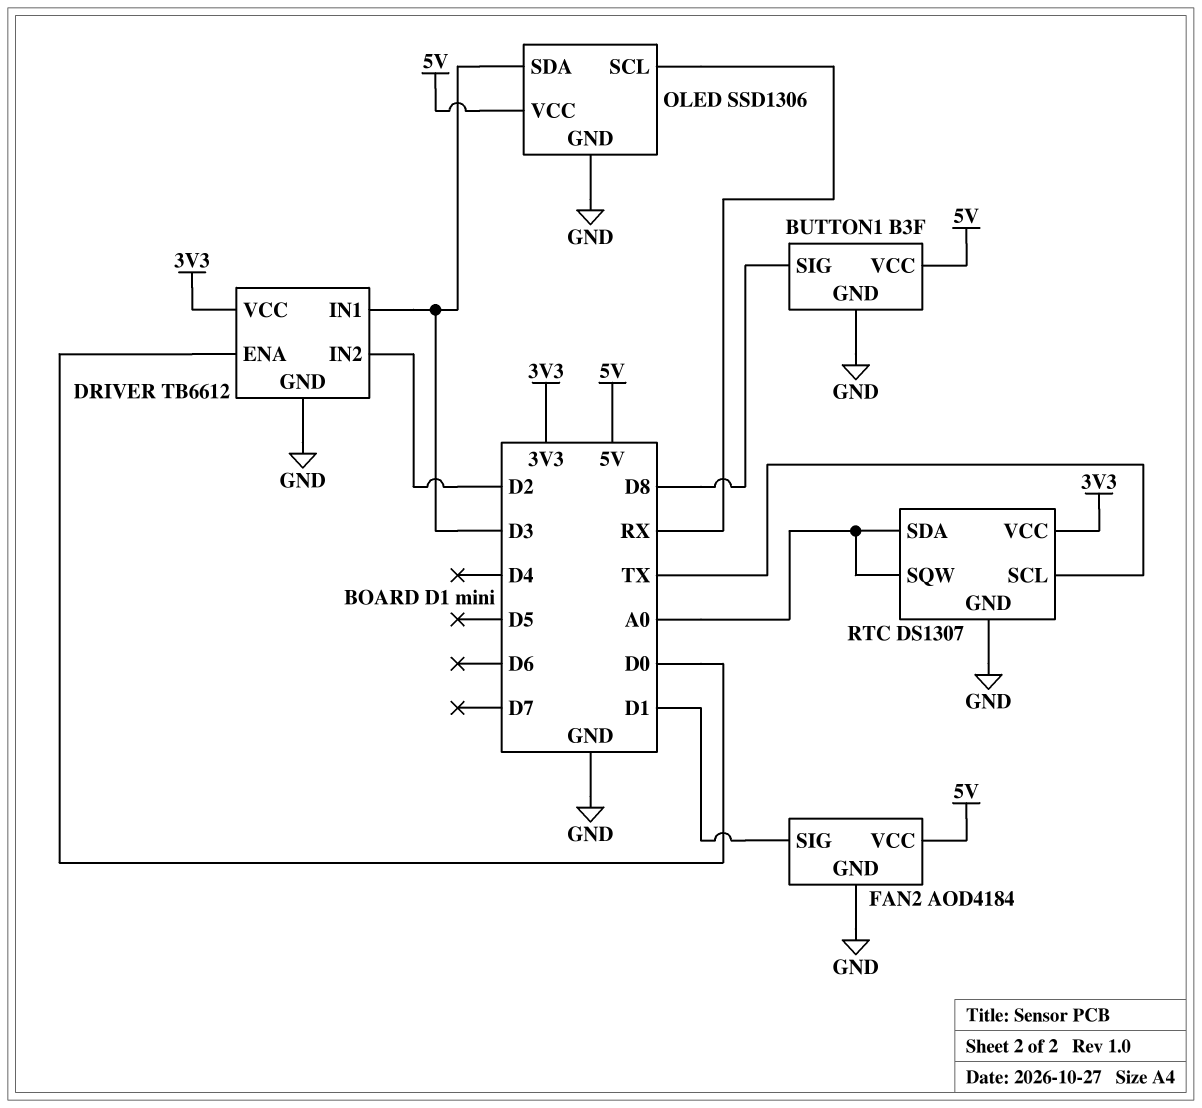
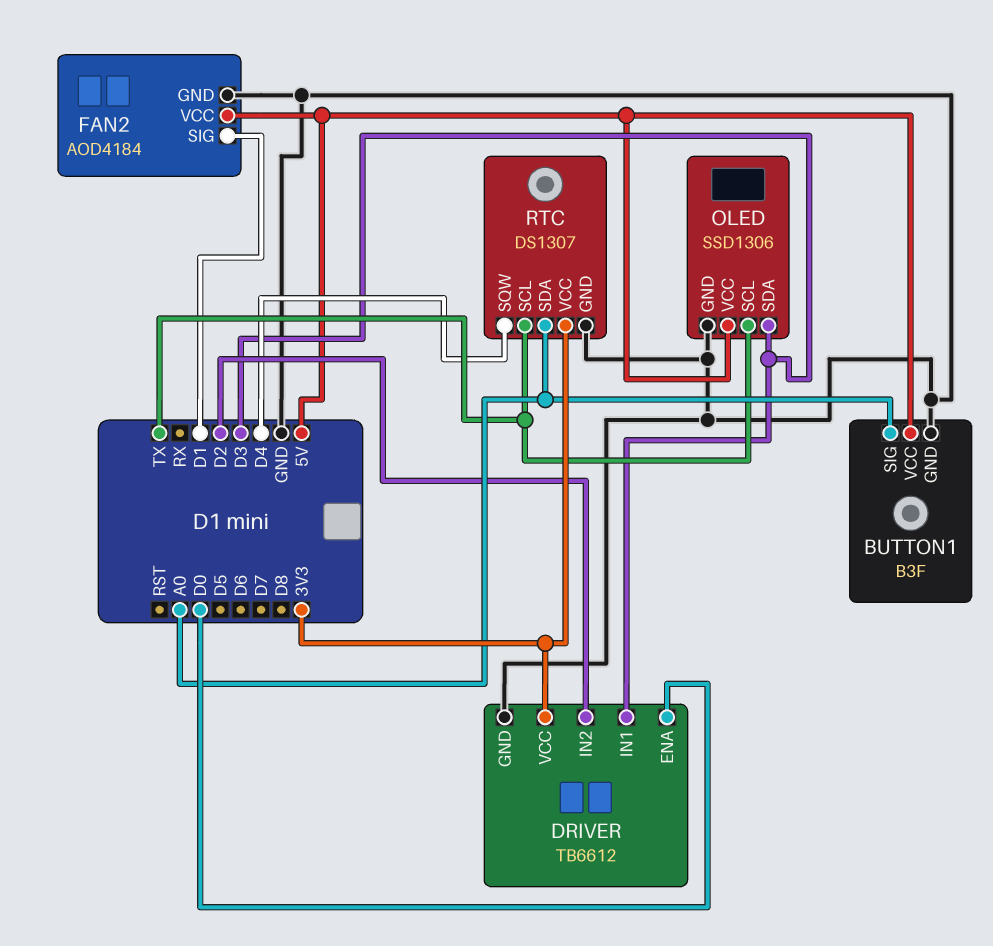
BUTTON1 pin SIG: D8 -> A0
OLED pin SCL: RX -> TX
RTC pin SQW: A0 -> D4

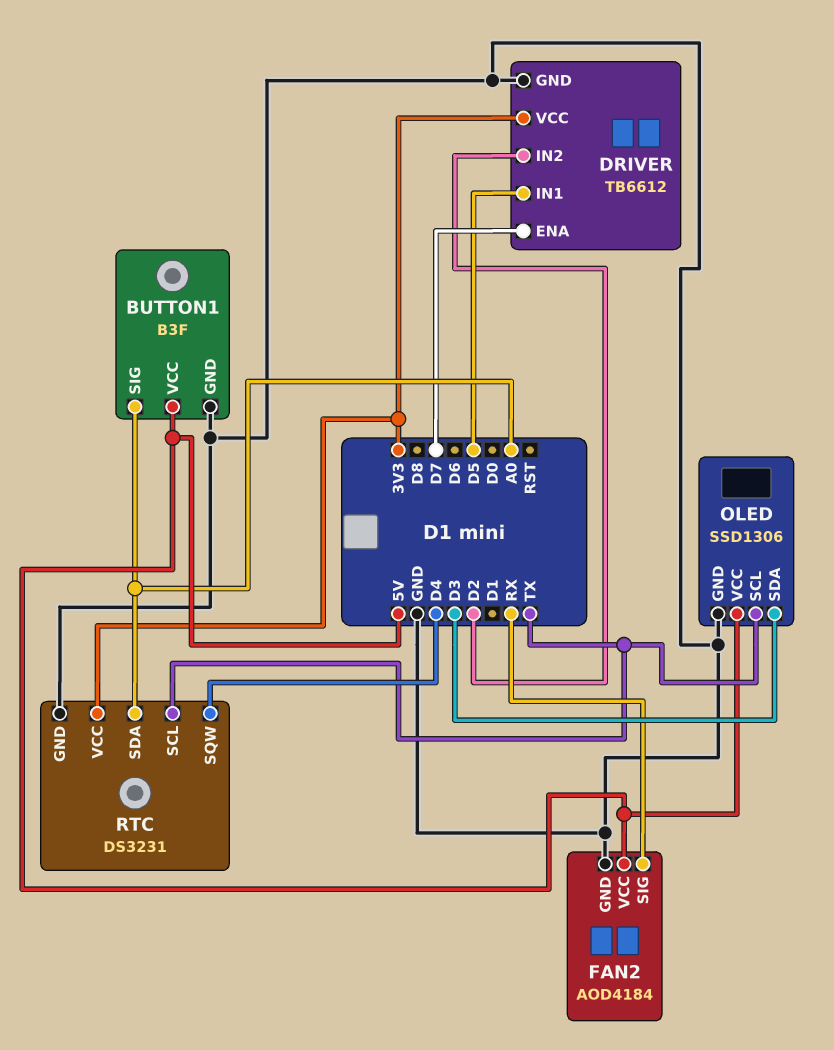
DRIVER pin ENA: D0 -> D7
DRIVER pin IN1: D3 -> D5
FAN2 pin SIG: D1 -> RX
RTC: DS1307 -> DS3231

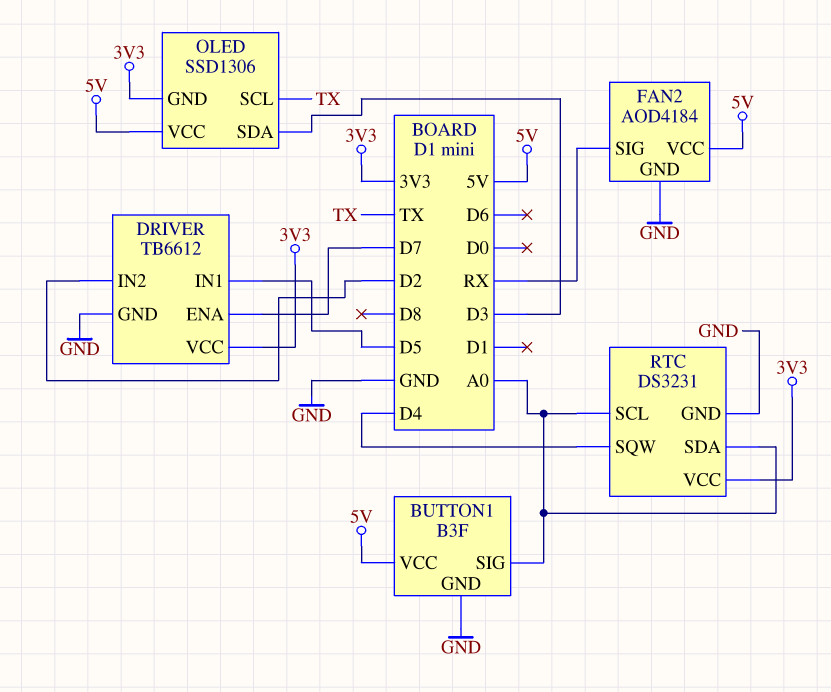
OLED pin GND: GND -> 3V3
RTC pin SCL: TX -> A0

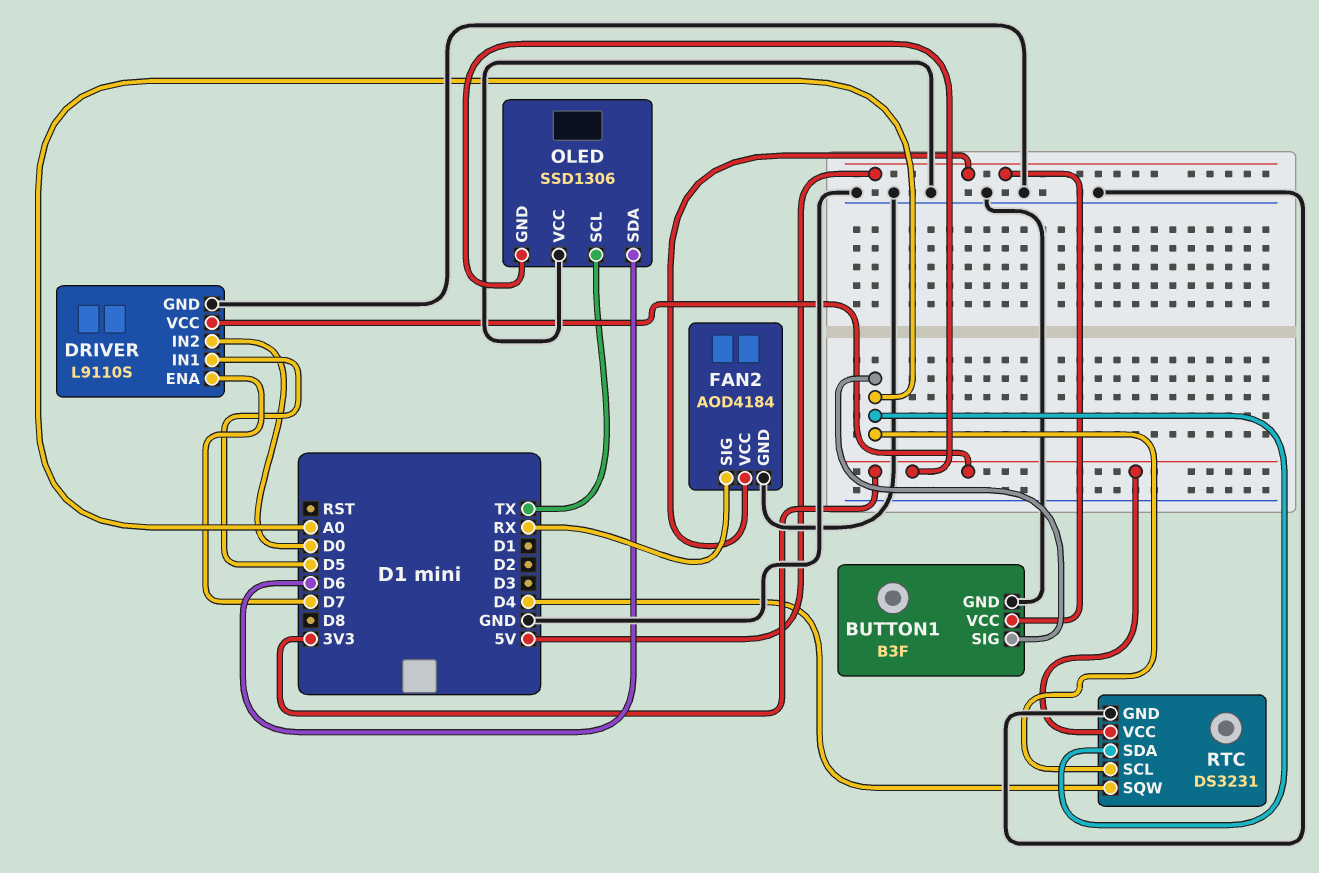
DRIVER: TB6612 -> L9110S
DRIVER pin IN2: D2 -> D0
OLED pin SDA: D3 -> D6
OLED pin VCC: 5V -> GND

